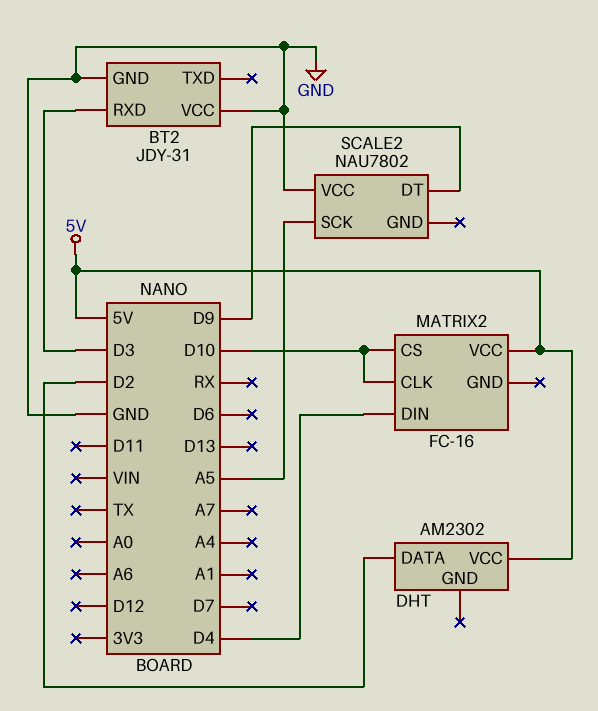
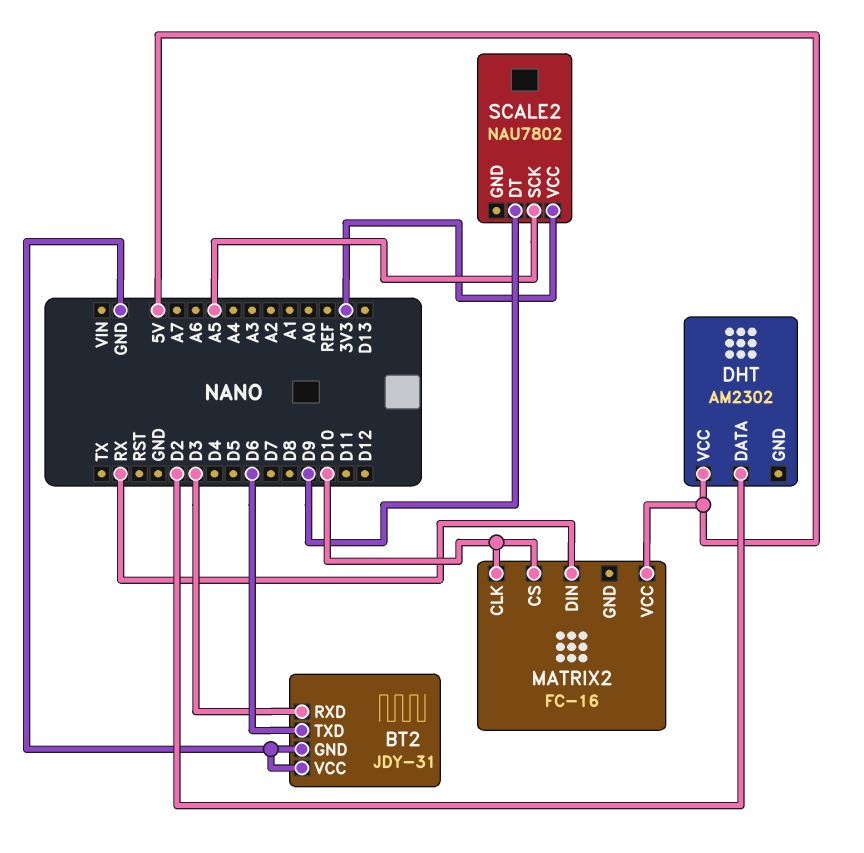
BT2 pin TXD: none -> D6
MATRIX2 pin DIN: D4 -> RX
SCALE2 pin VCC: GND -> 3V3

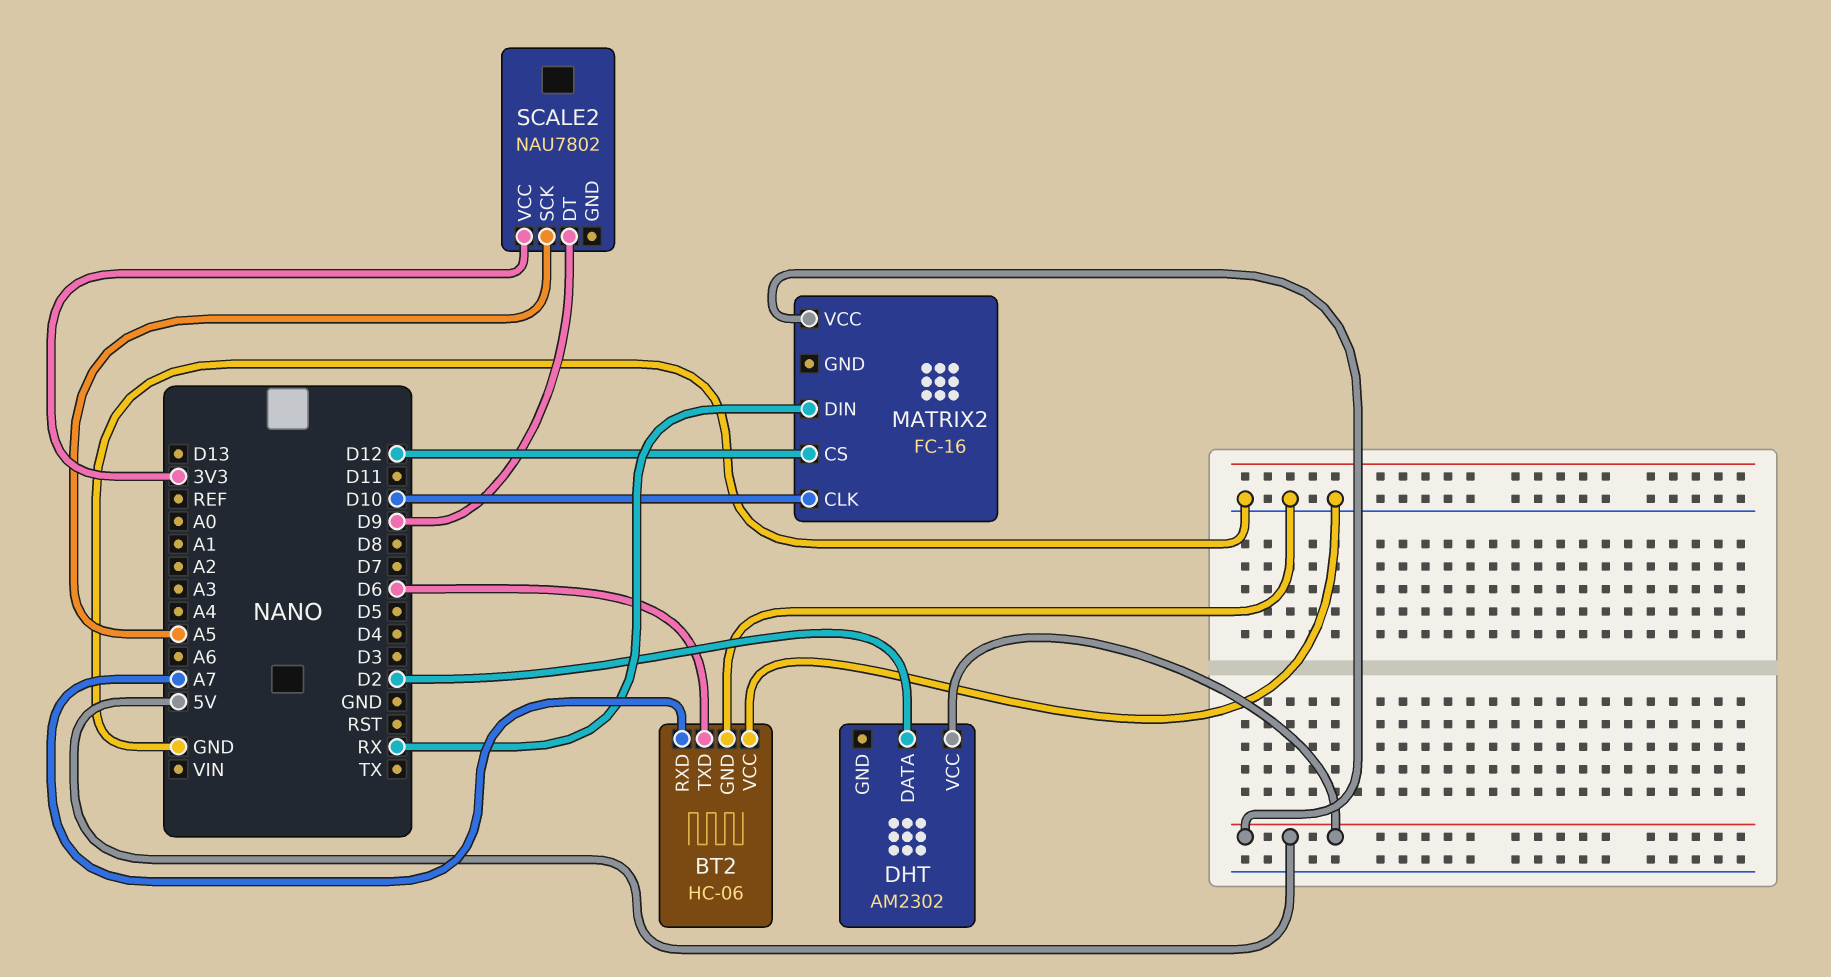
BT2: JDY-31 -> HC-06
BT2 pin RXD: D3 -> A7
MATRIX2 pin CS: D10 -> D12

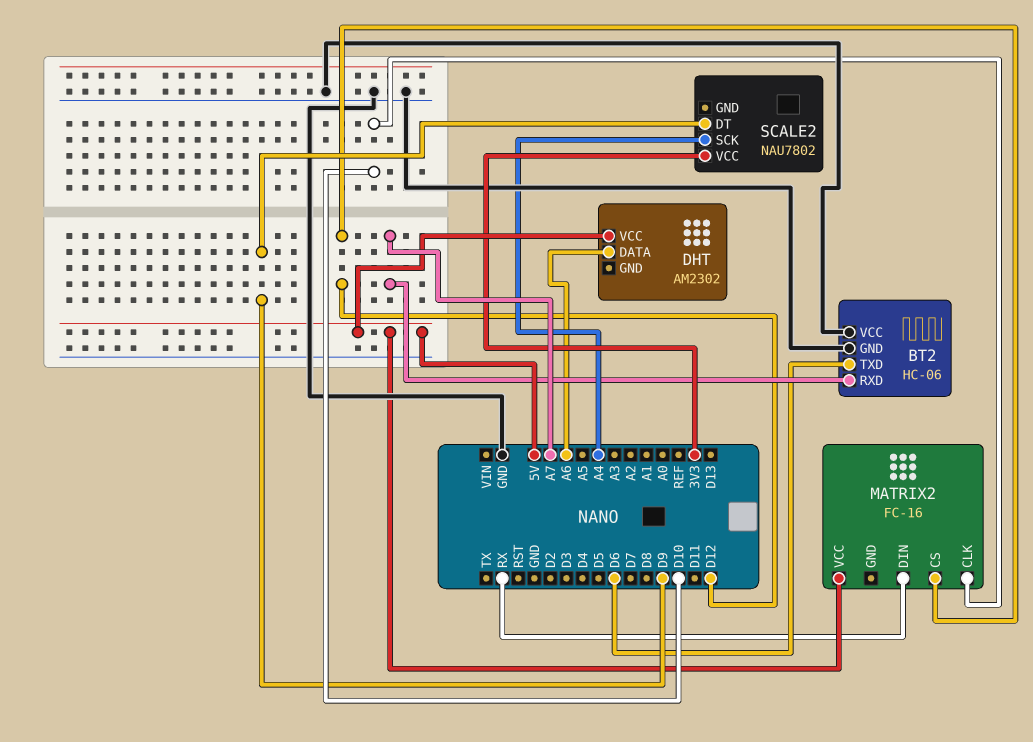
DHT pin DATA: D2 -> A6
SCALE2 pin SCK: A5 -> A4

